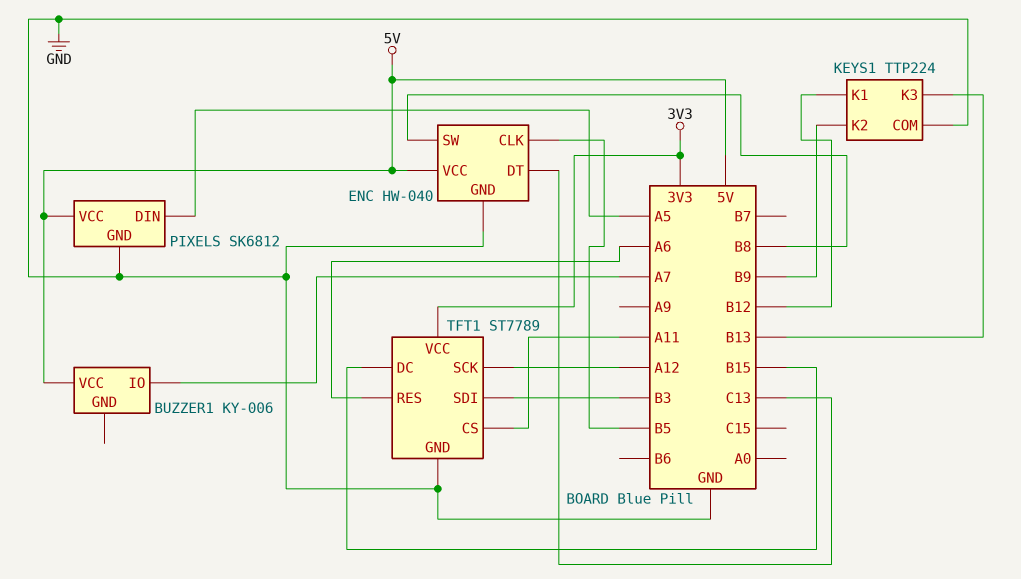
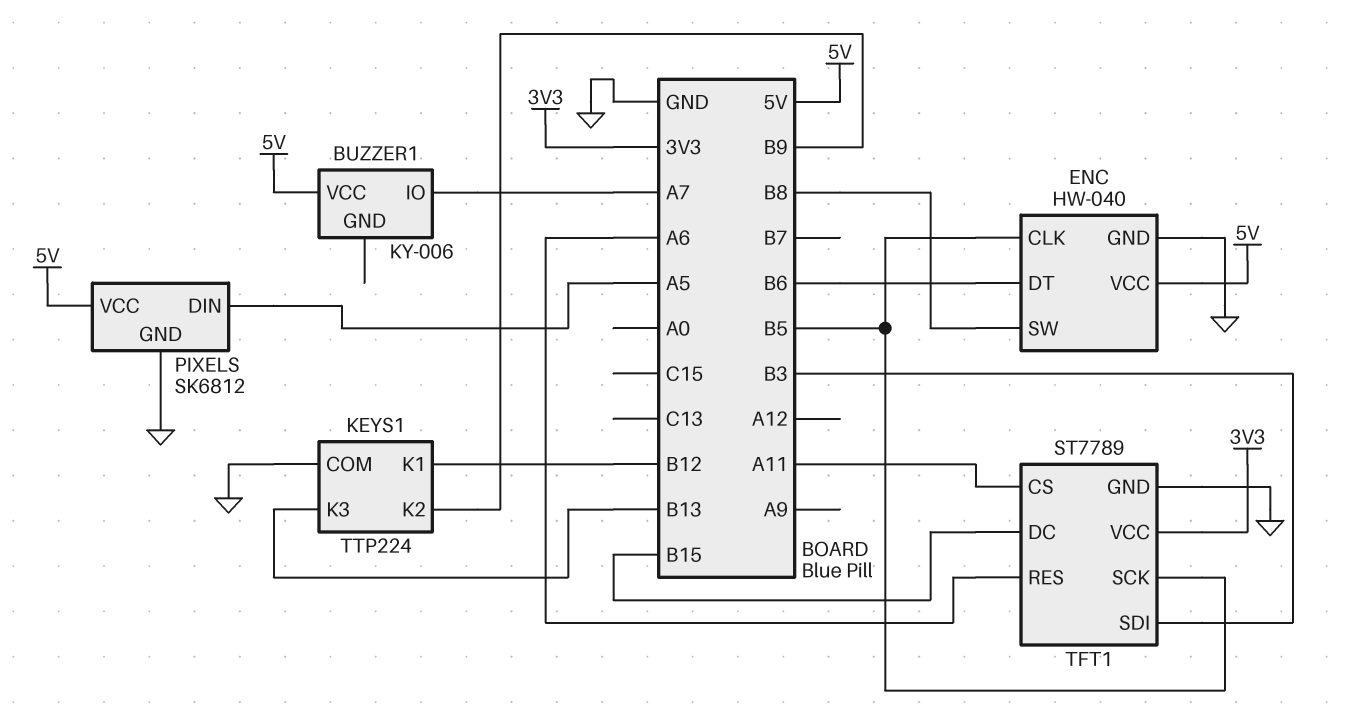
ENC pin DT: C13 -> B6
TFT1 pin SCK: A12 -> B5

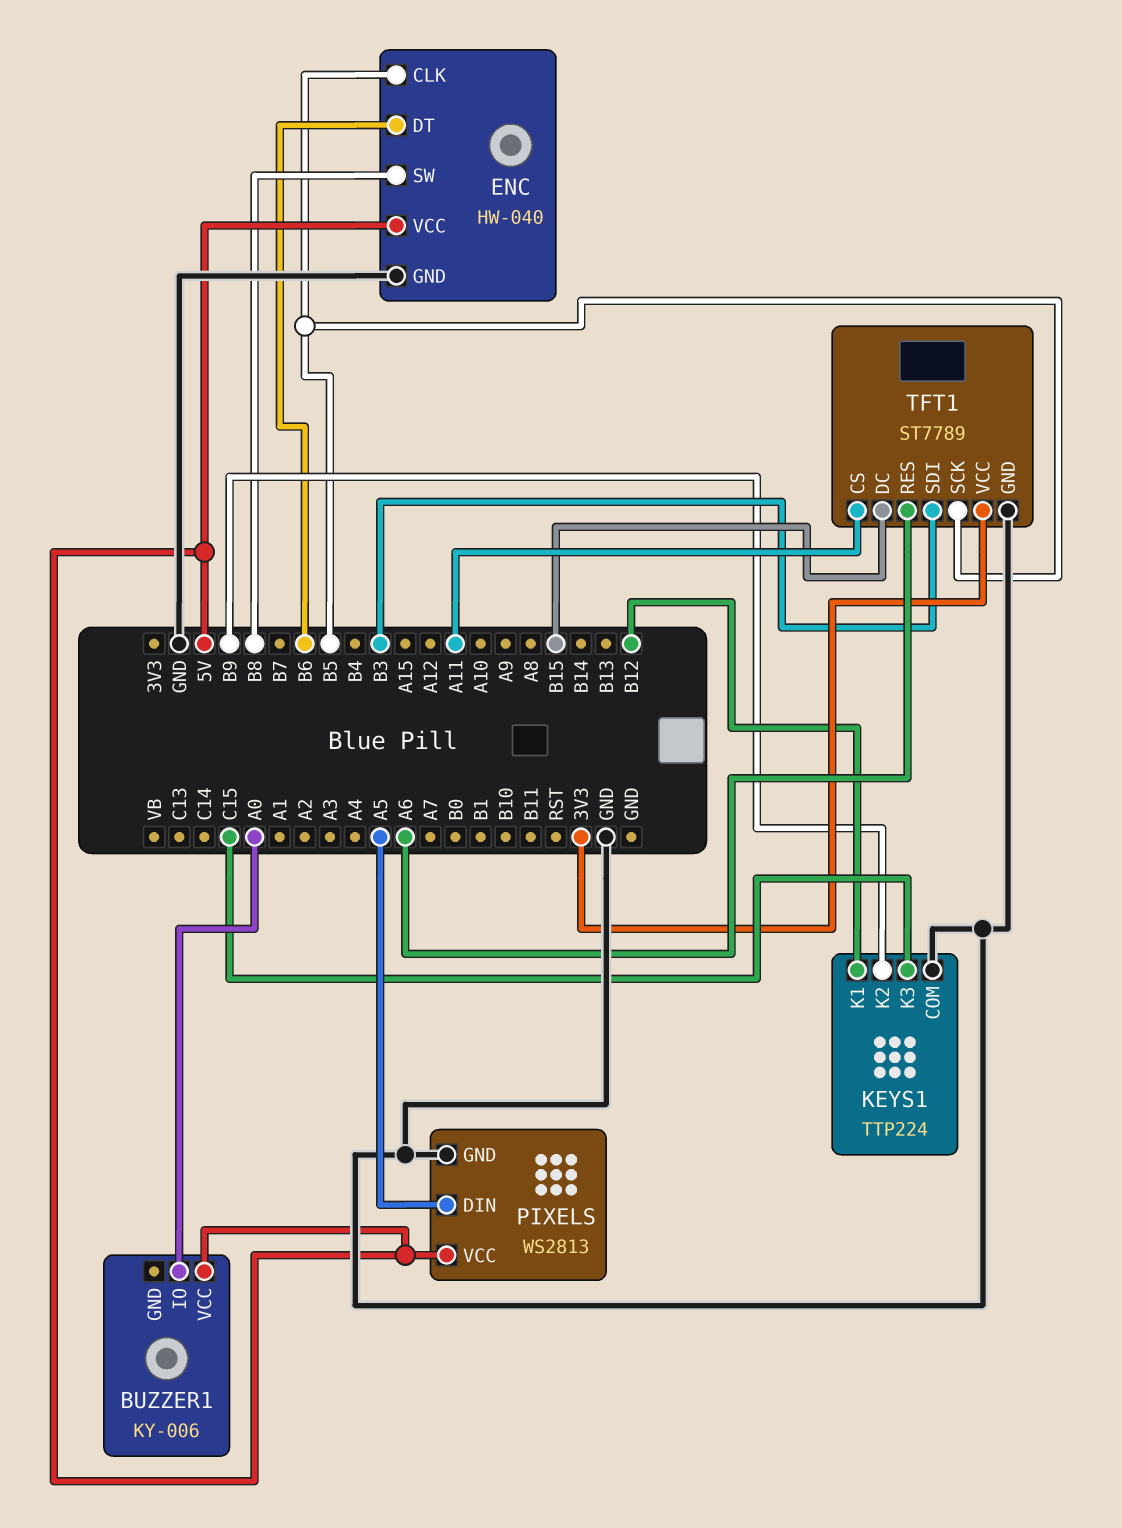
BUZZER1 pin IO: A7 -> A0
KEYS1 pin K3: B13 -> C15
PIXELS: SK6812 -> WS2813

